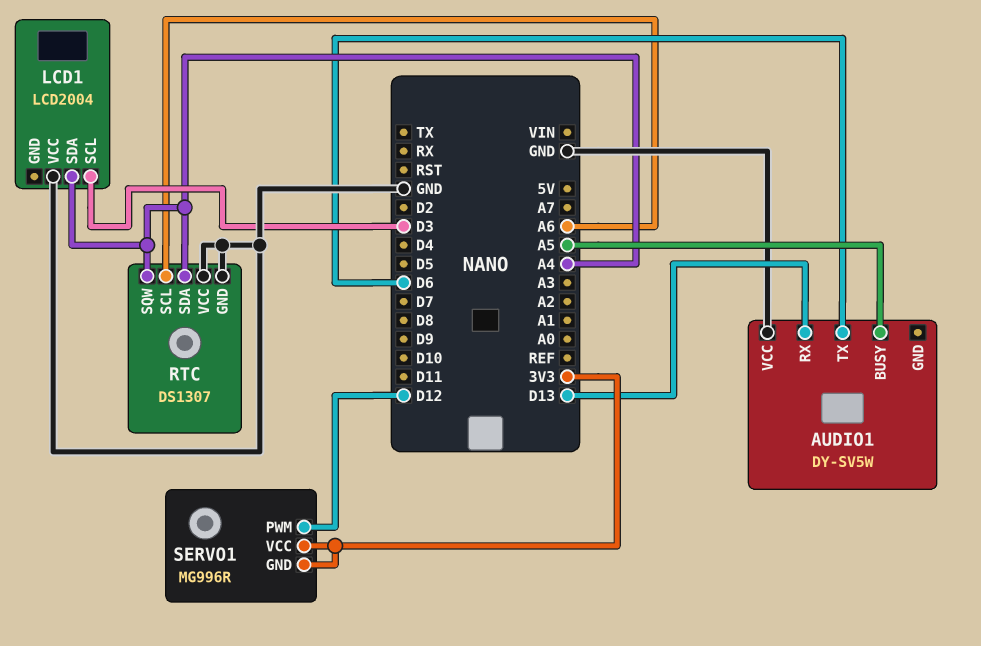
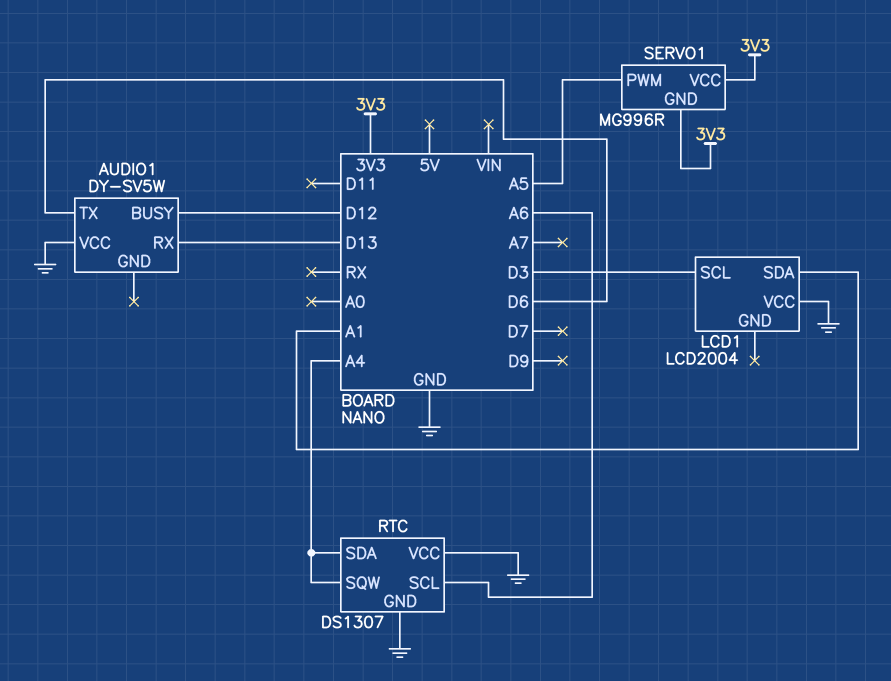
AUDIO1 pin BUSY: A5 -> D12
LCD1 pin SDA: A4 -> A1
SERVO1 pin PWM: D12 -> A5

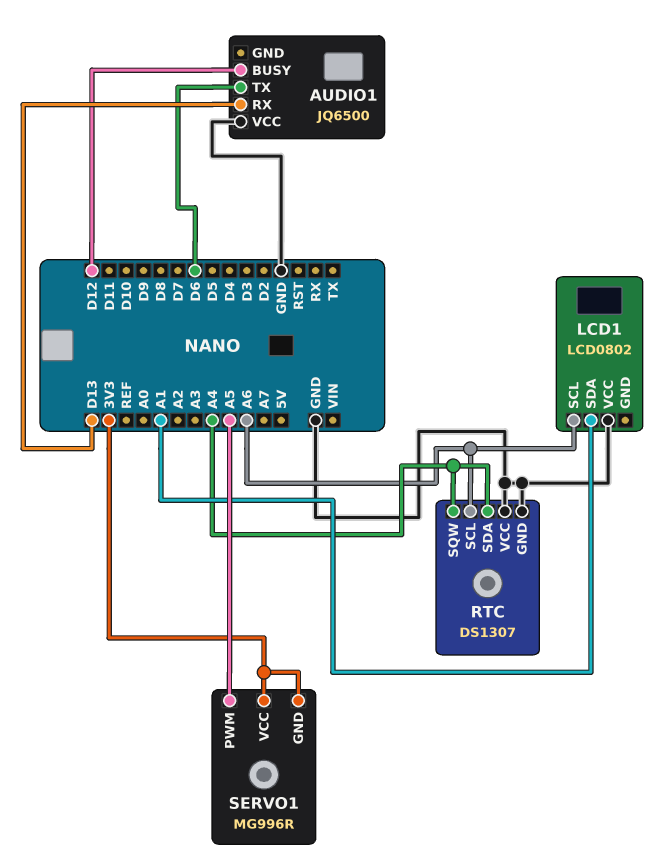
AUDIO1: DY-SV5W -> JQ6500
LCD1: LCD2004 -> LCD0802
LCD1 pin SCL: D3 -> A6

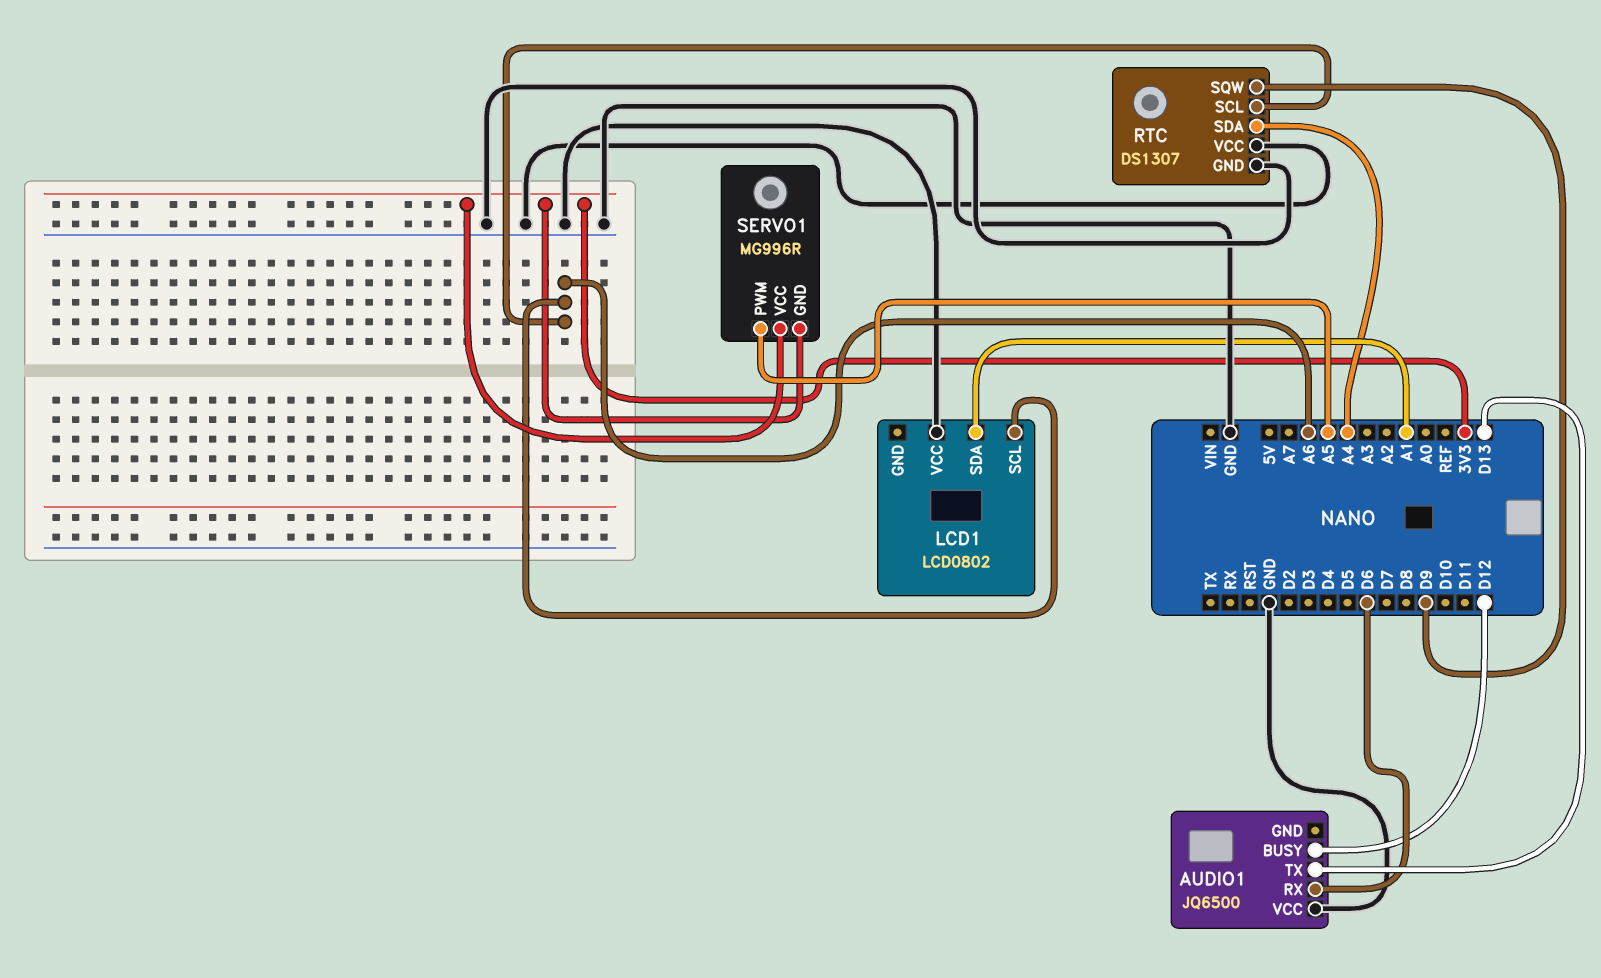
AUDIO1 pin RX: D13 -> D6
AUDIO1 pin TX: D6 -> D13
RTC pin SQW: A4 -> D9

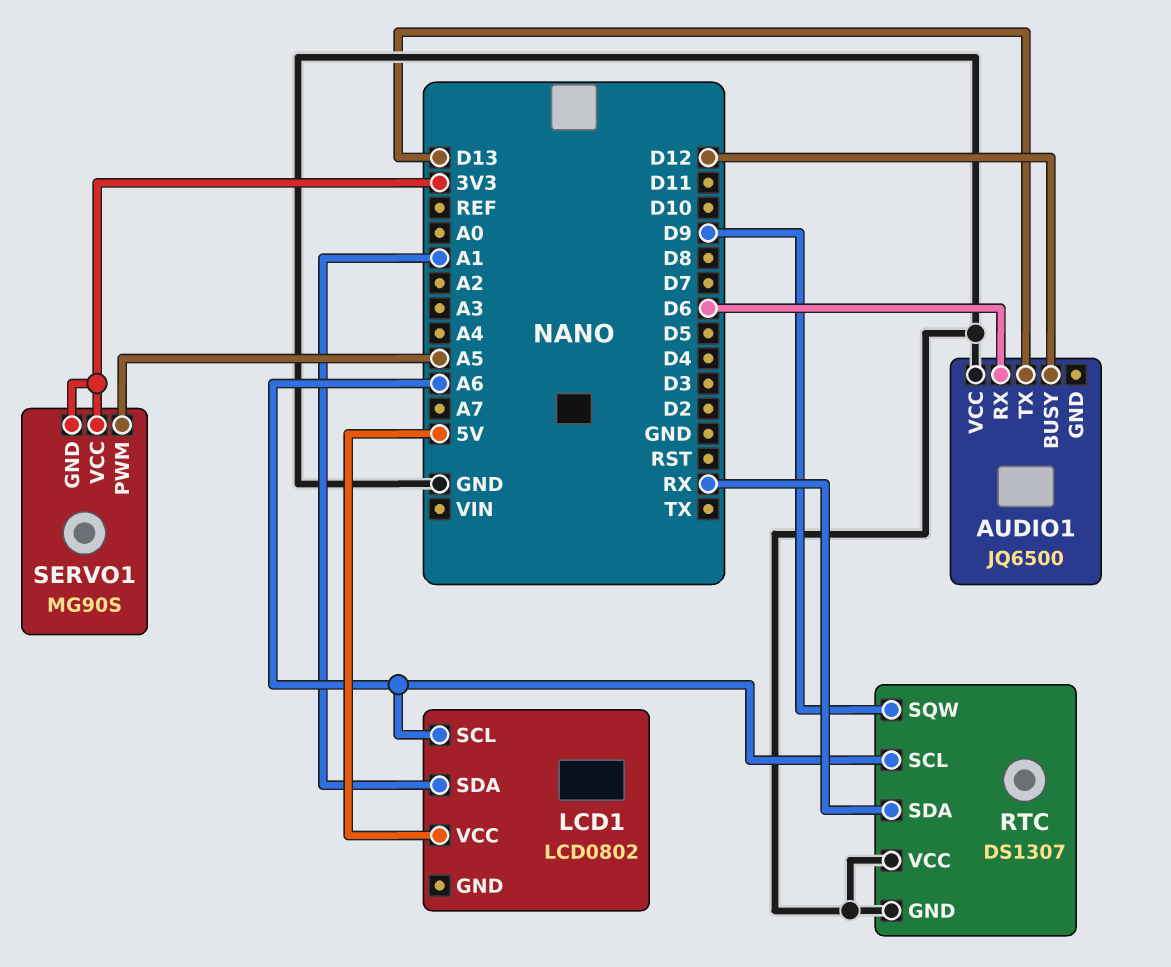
LCD1 pin VCC: GND -> 5V
RTC pin SDA: A4 -> RX
SERVO1: MG996R -> MG90S

